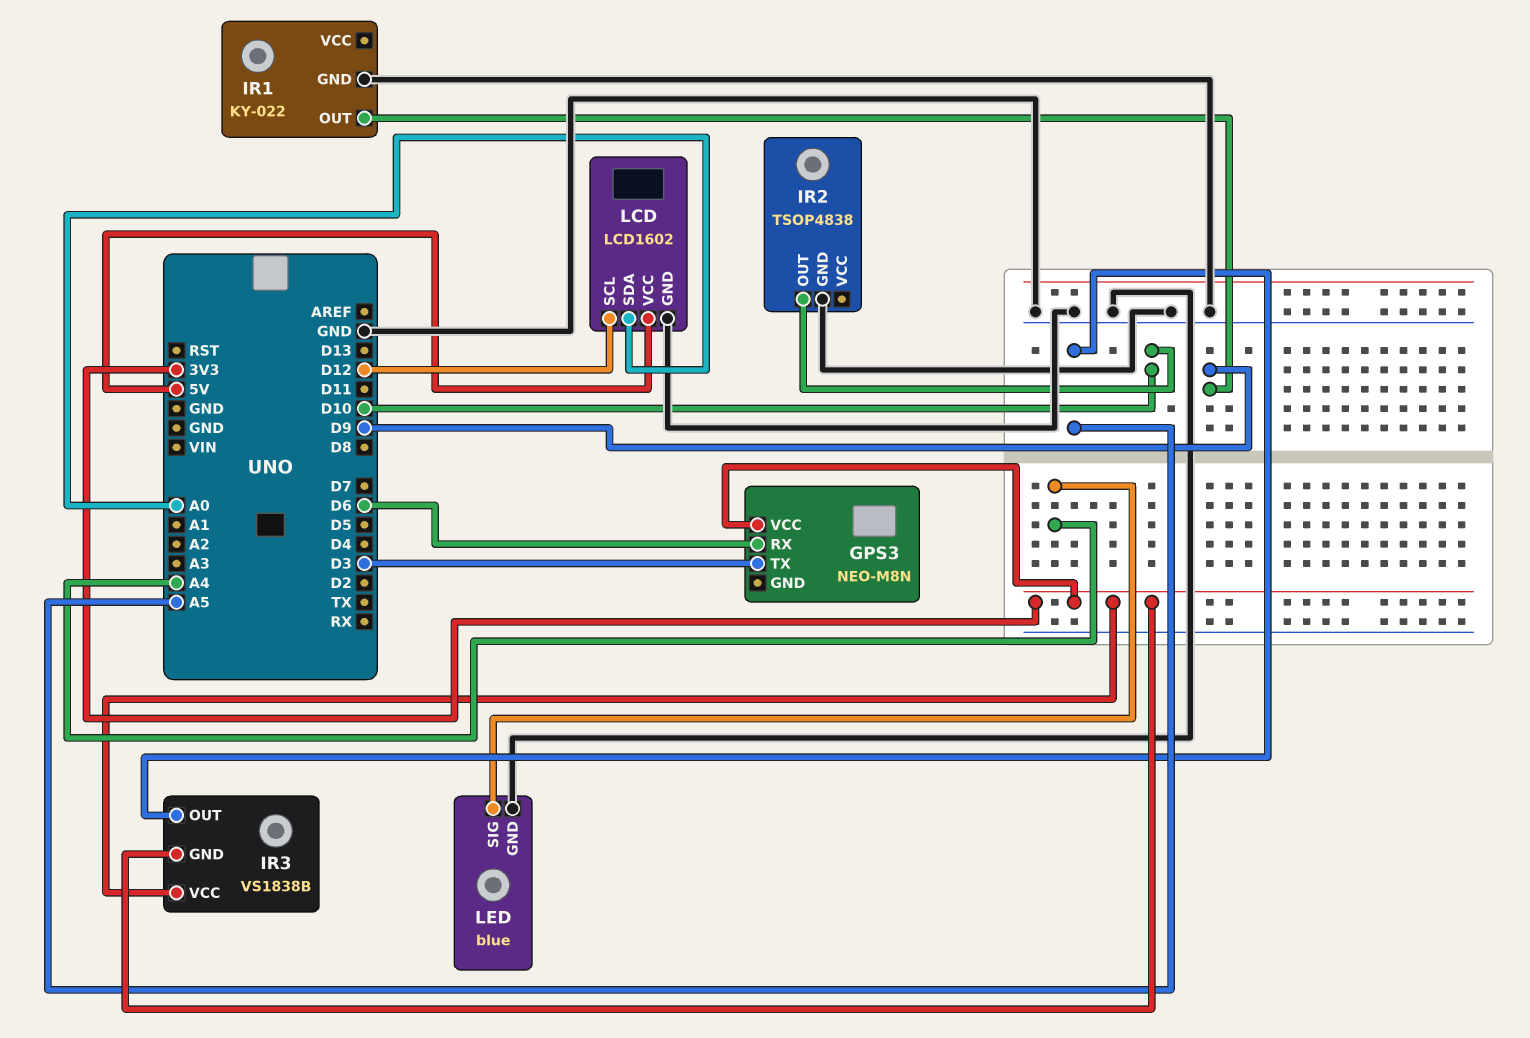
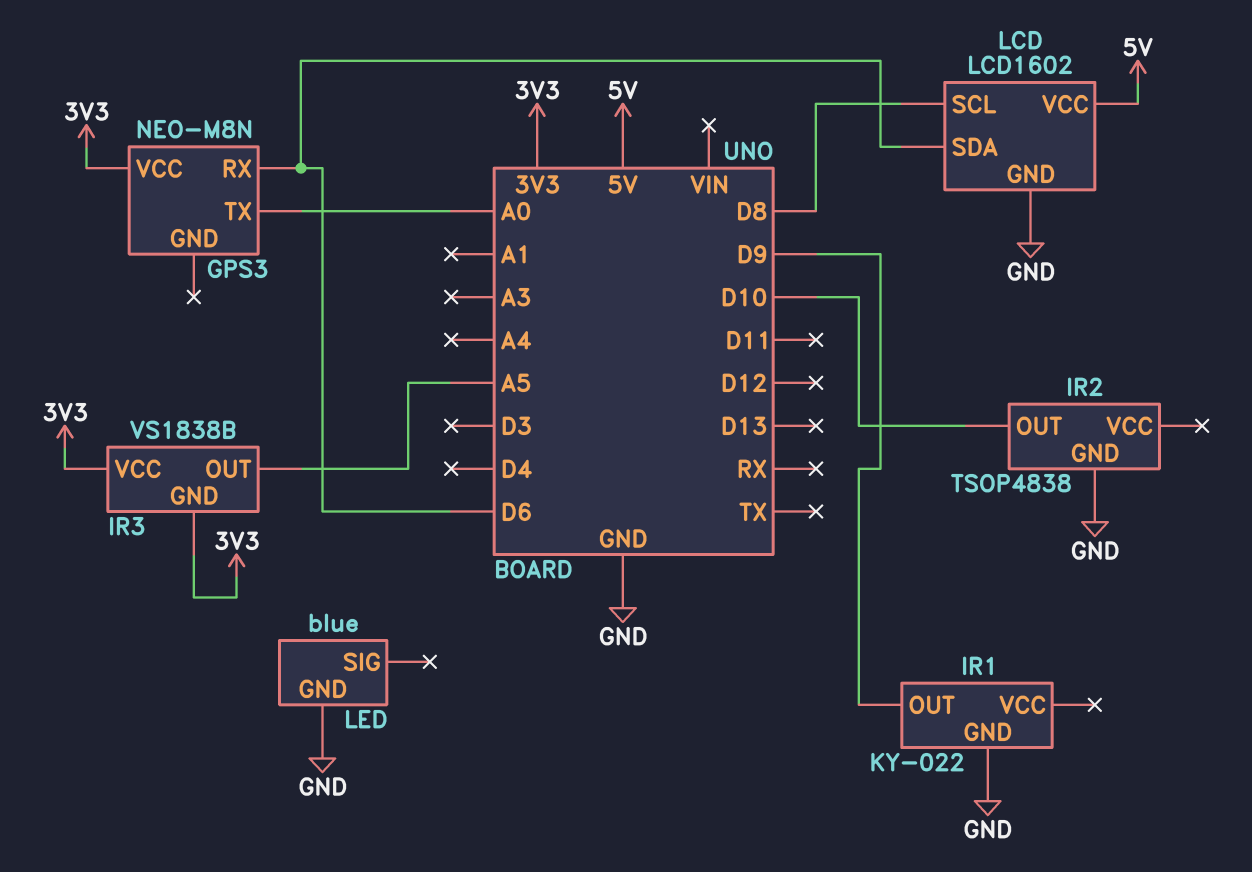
GPS3 pin TX: D3 -> A0
LCD pin SCL: D12 -> D8
LCD pin SDA: A0 -> D6
LED pin SIG: A4 -> none

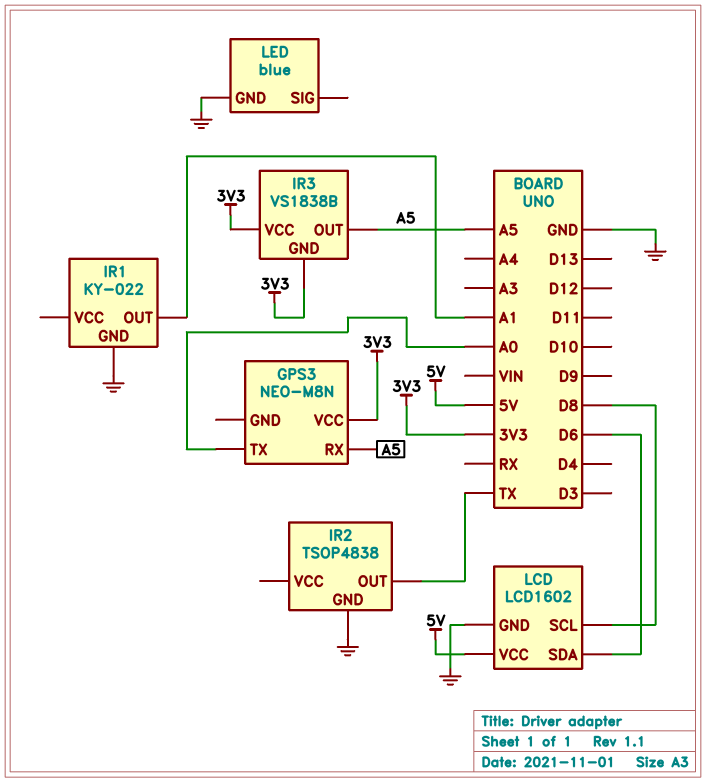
GPS3 pin RX: D6 -> A5
IR1 pin OUT: D9 -> A1
IR2 pin OUT: D10 -> TX

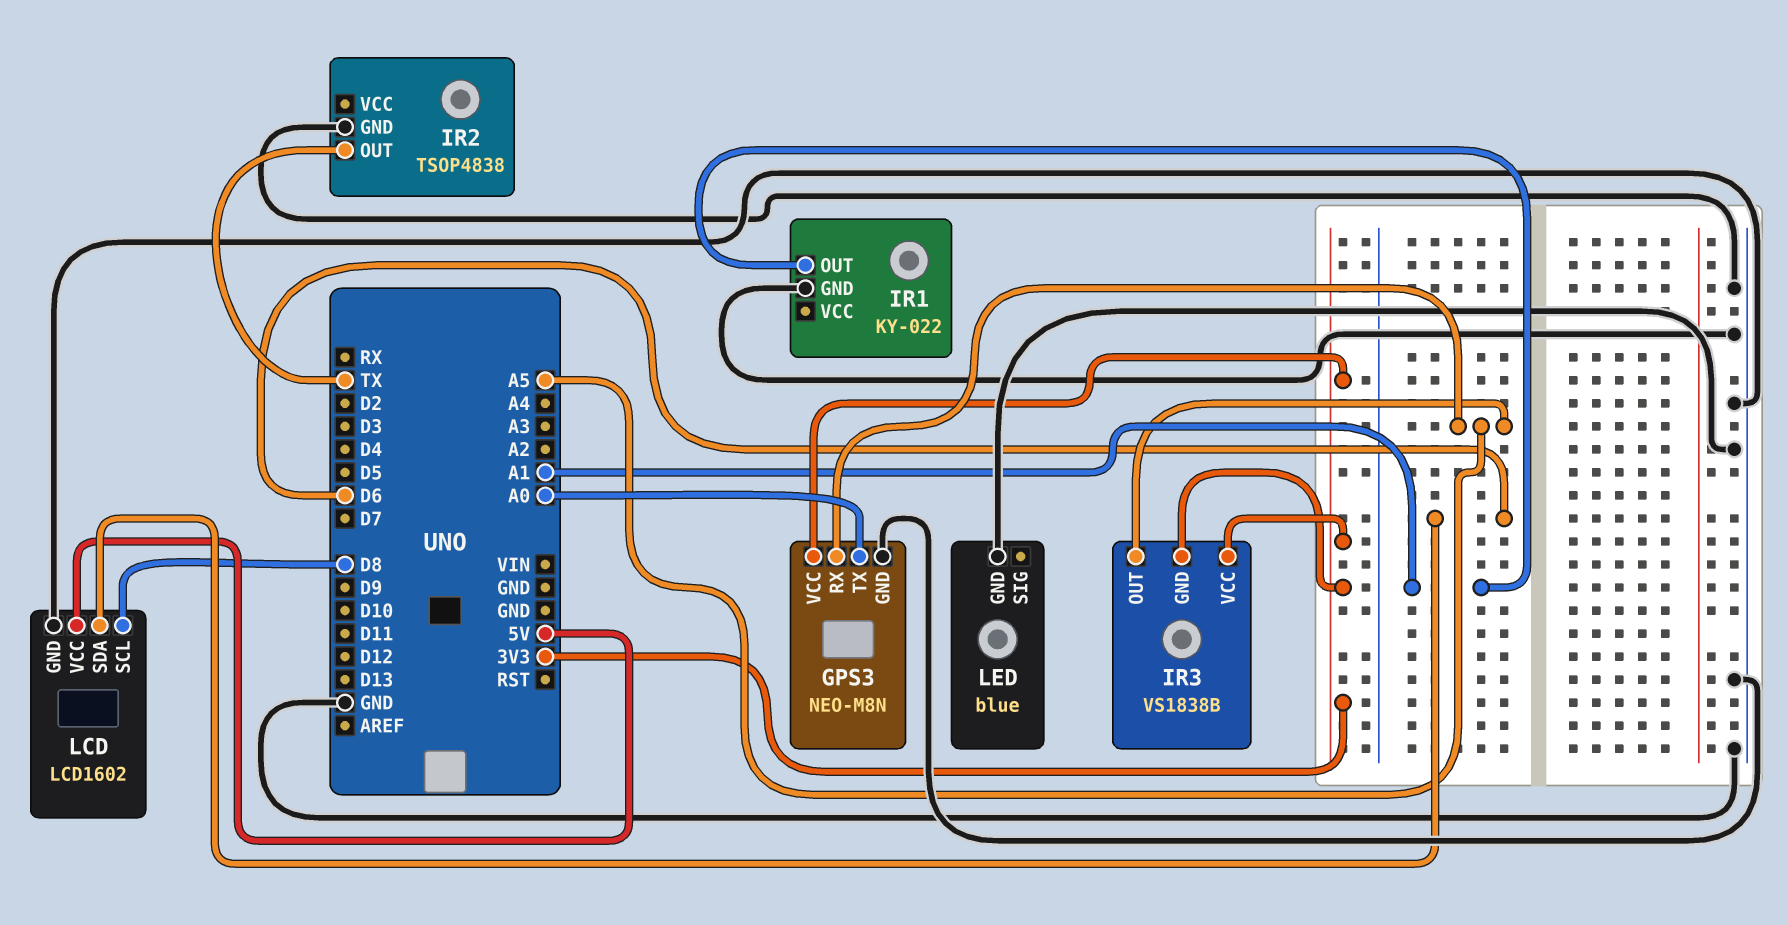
GPS3 pin GND: none -> GND

